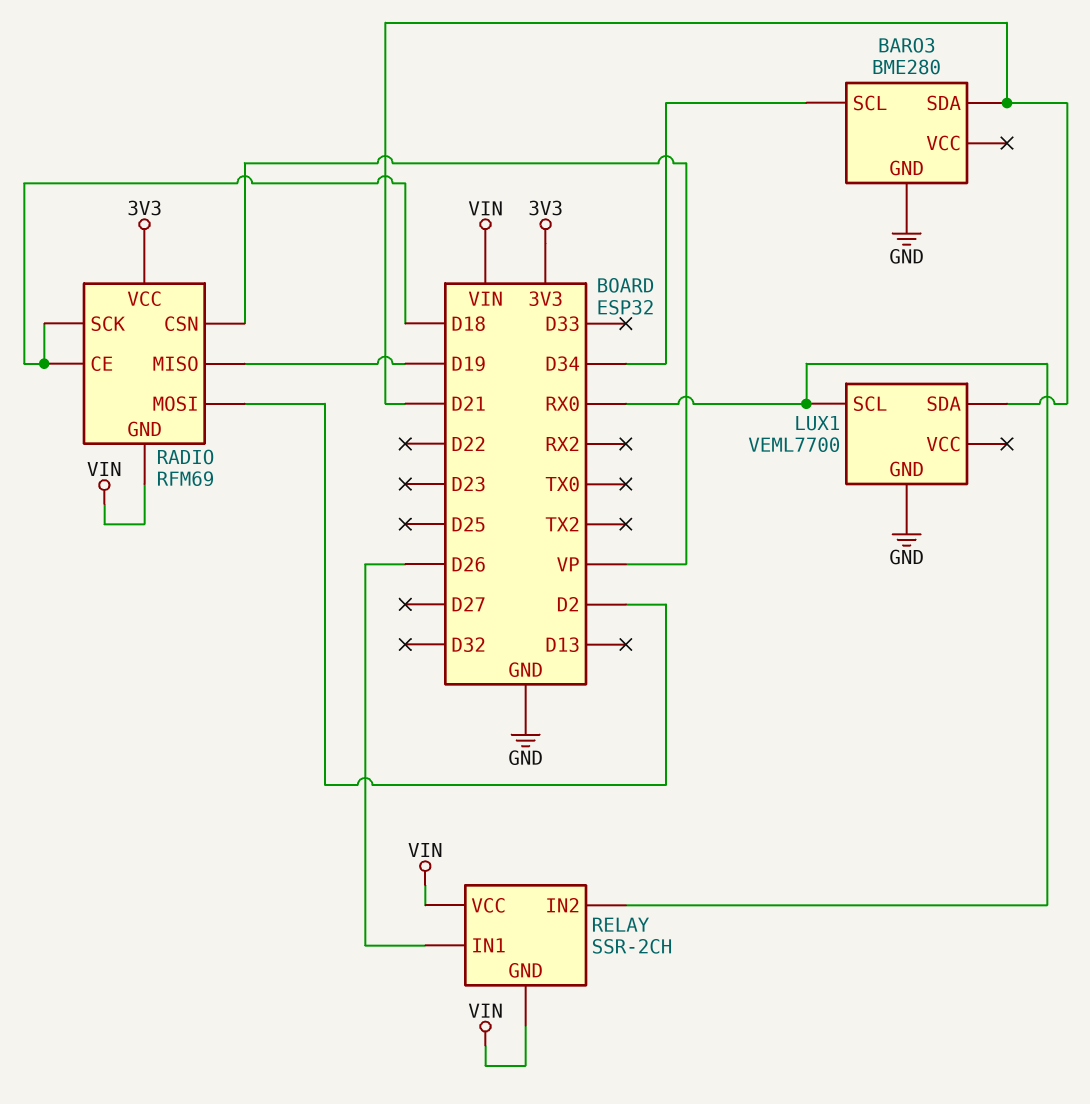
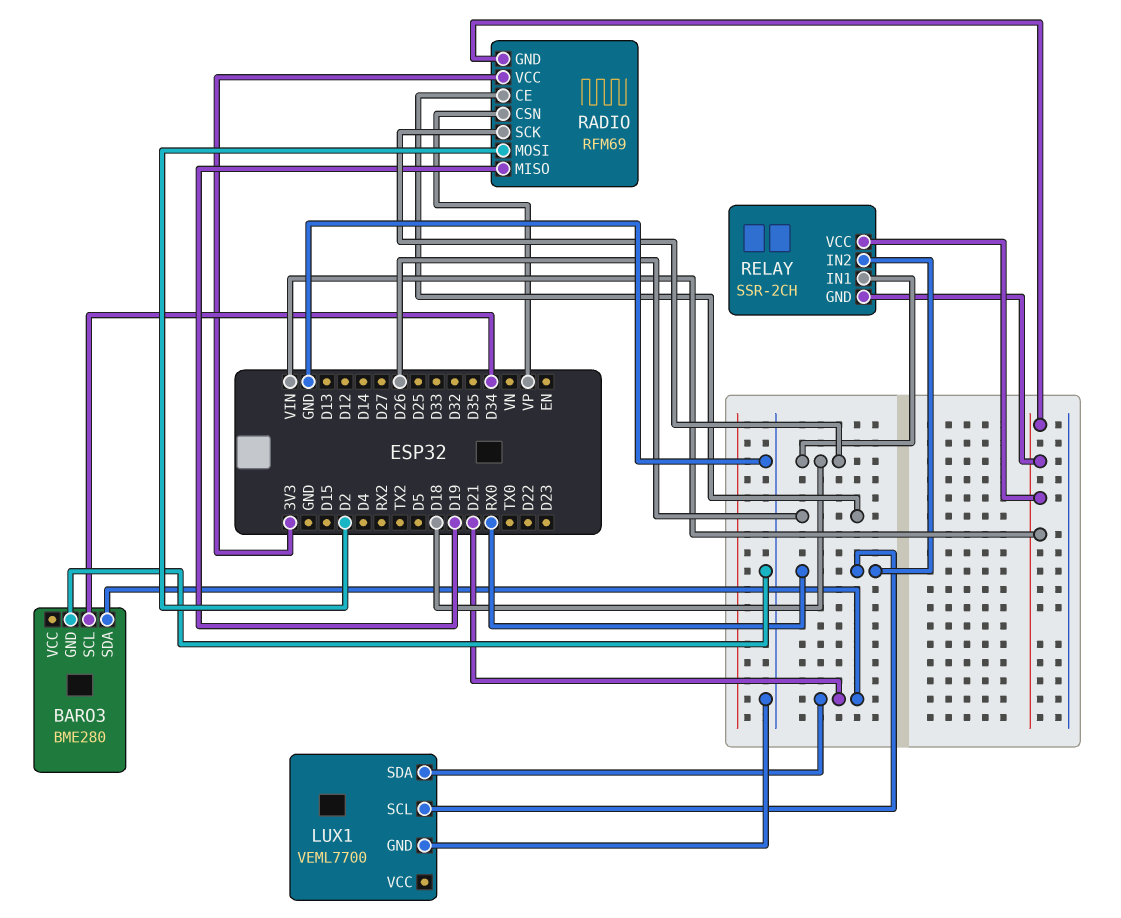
RADIO pin CE: D18 -> D26
RELAY pin IN1: D26 -> D18

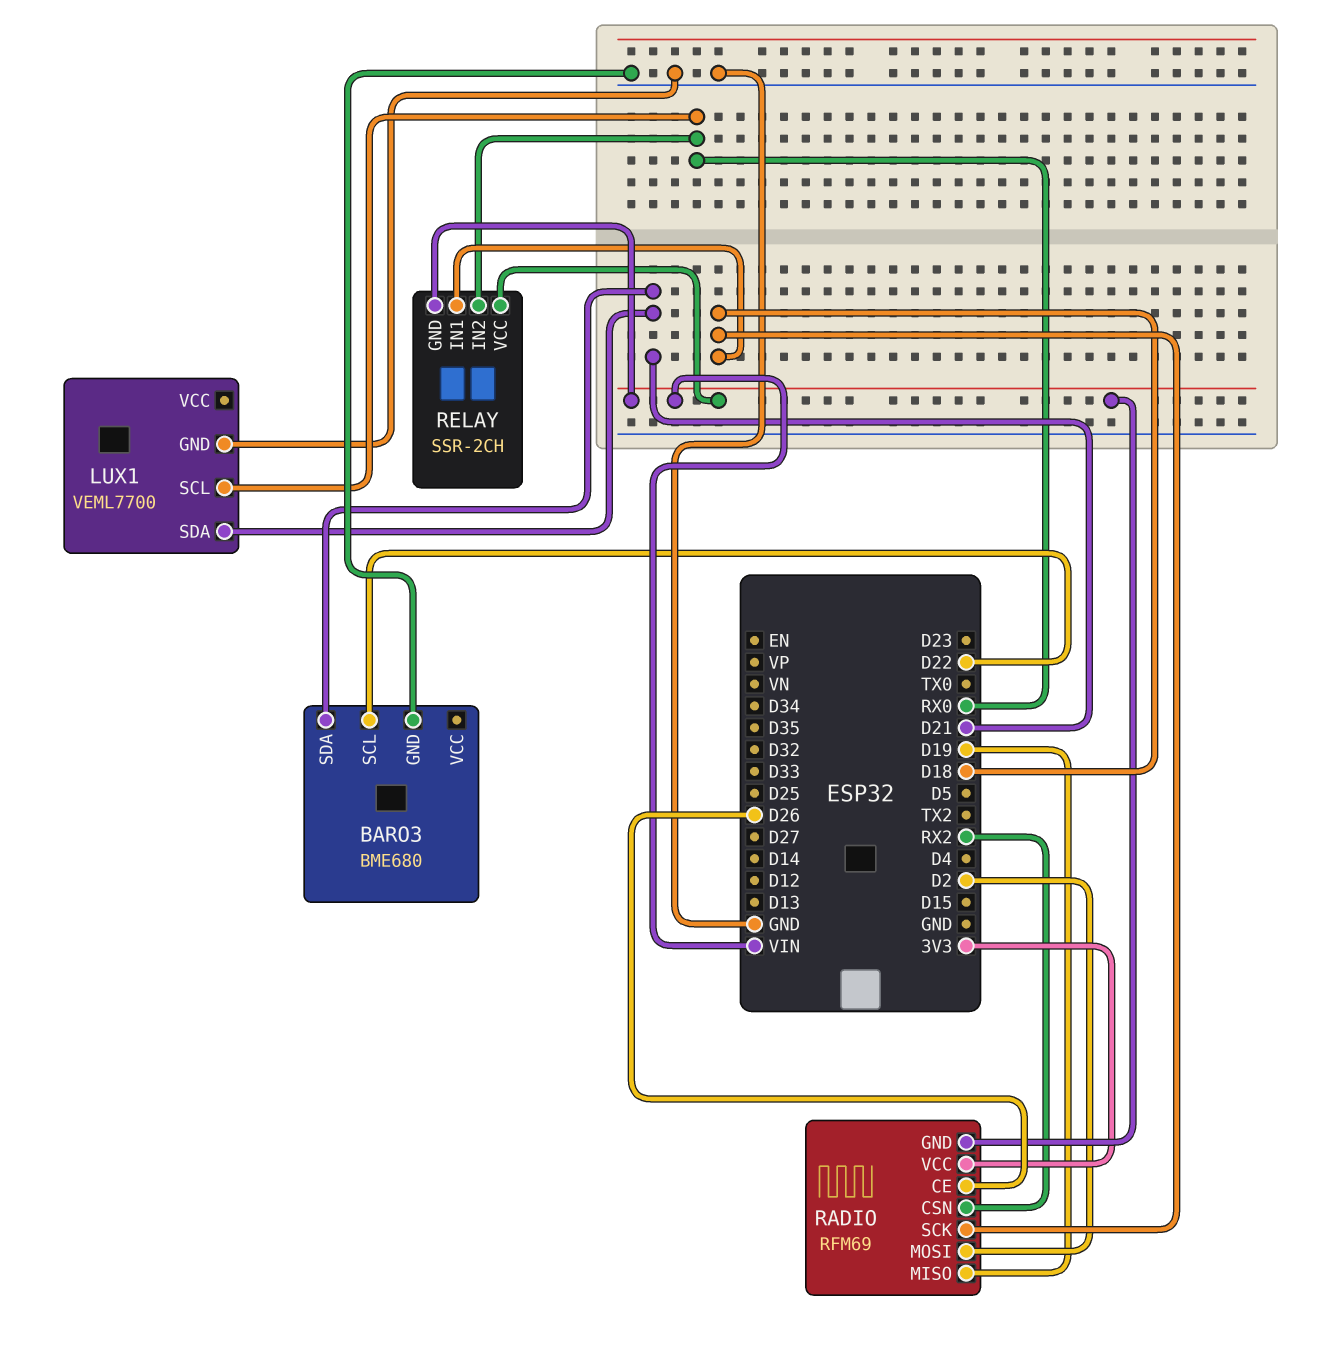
BARO3: BME280 -> BME680
BARO3 pin SCL: D34 -> D22
RADIO pin CSN: VP -> RX2

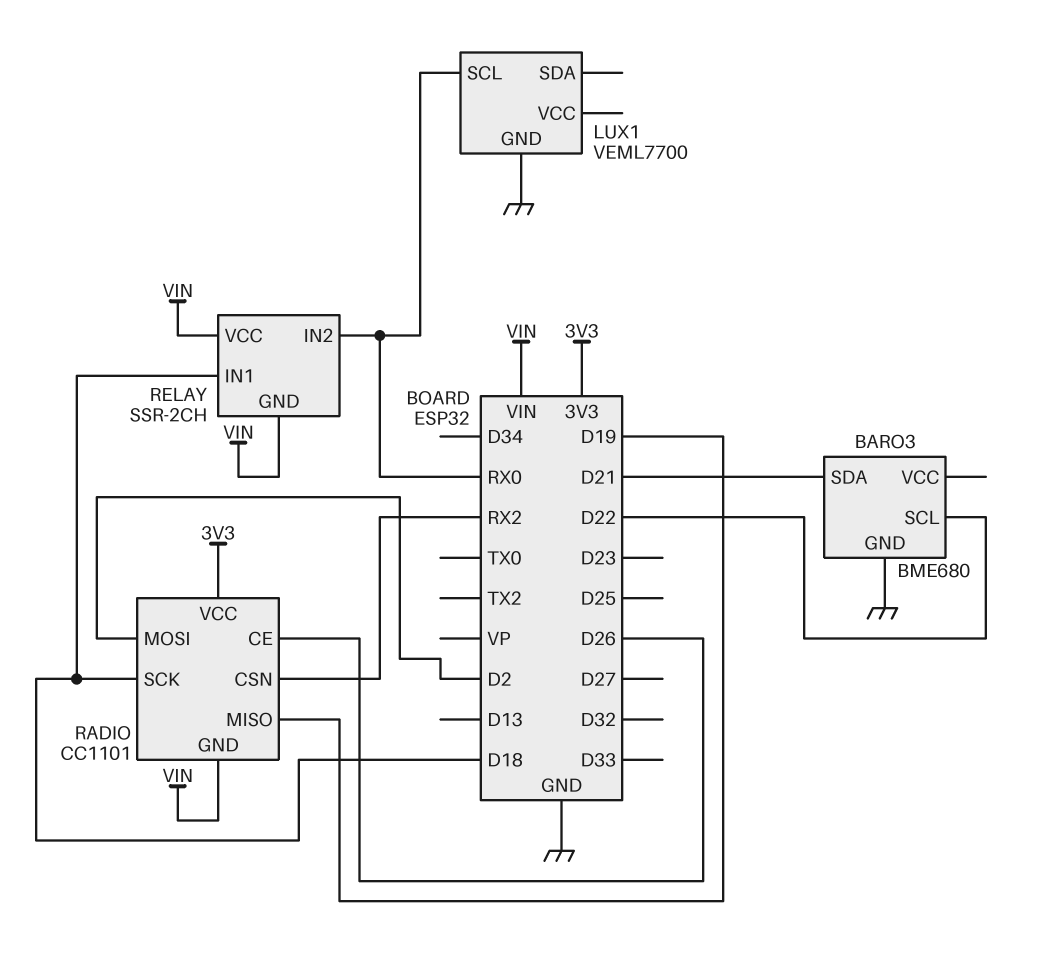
LUX1 pin SDA: D21 -> none
RADIO: RFM69 -> CC1101

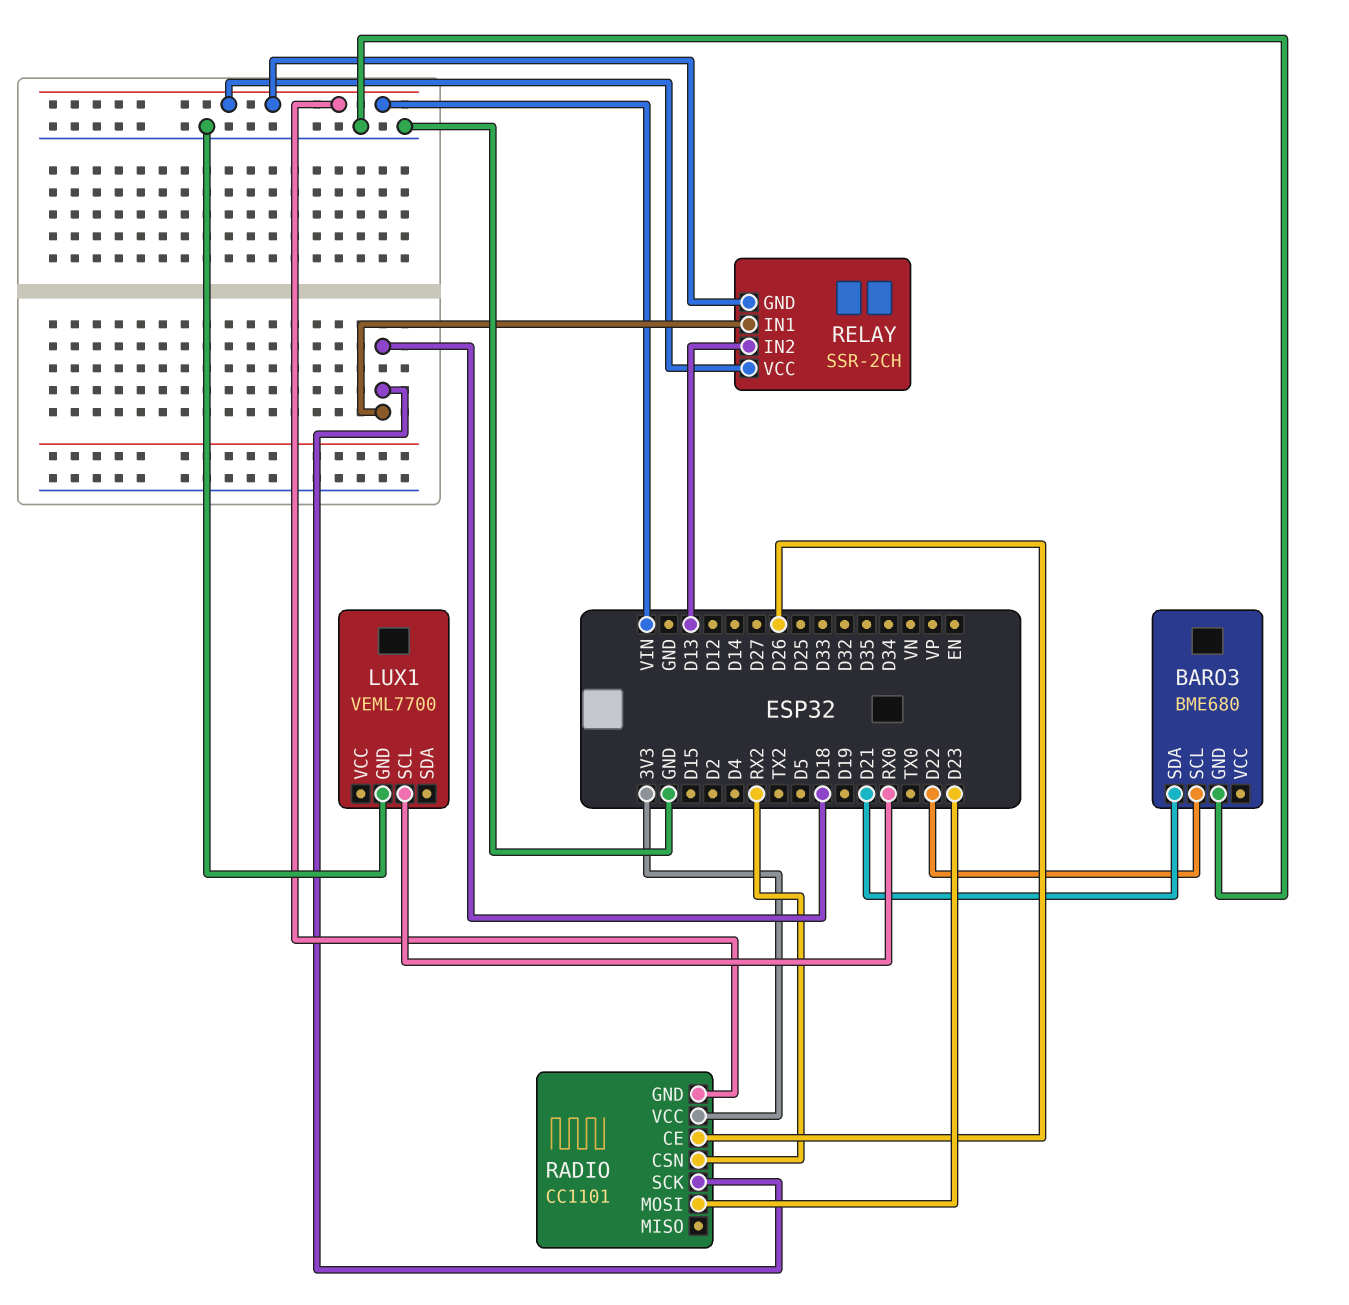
RADIO pin MISO: D19 -> none
RADIO pin MOSI: D2 -> D23
RELAY pin IN2: RX0 -> D13

